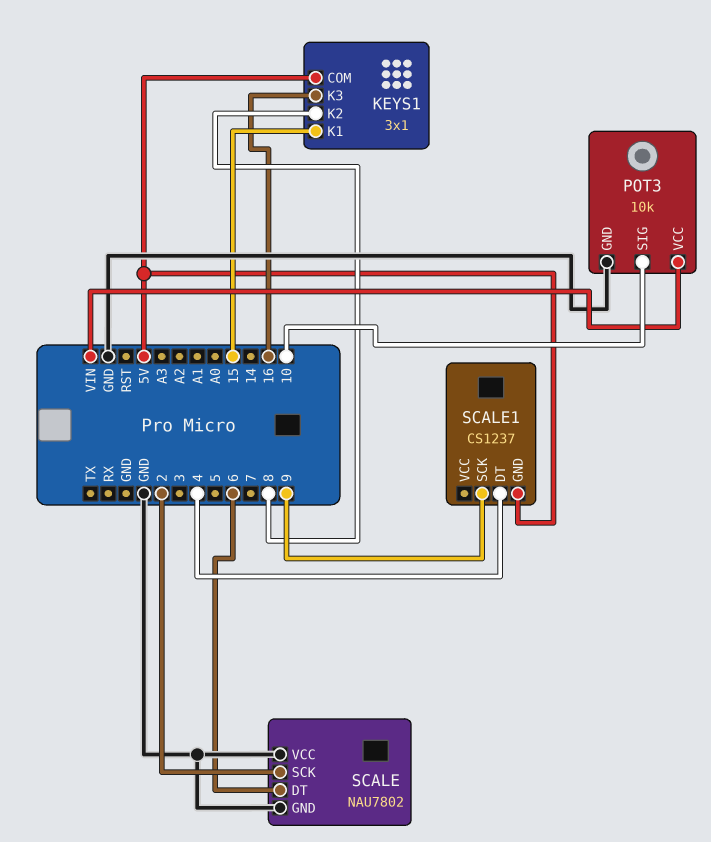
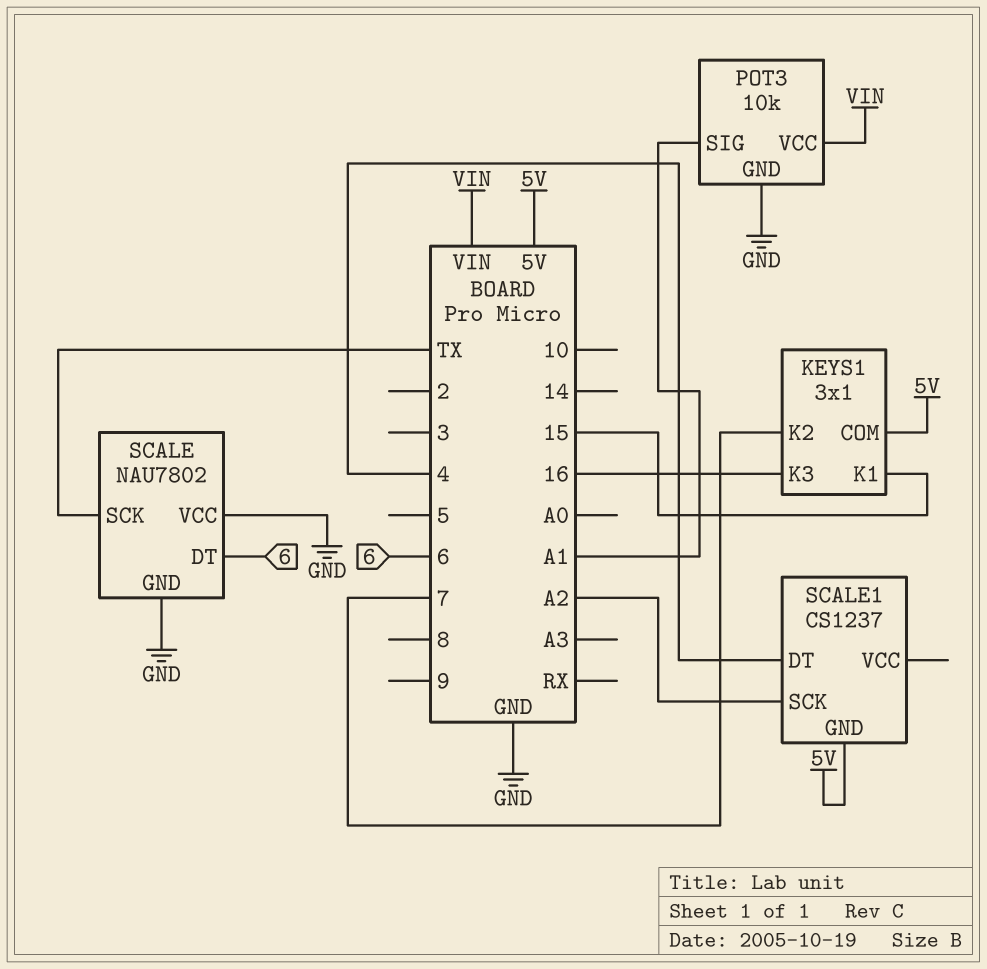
KEYS1 pin K2: 8 -> 7
POT3 pin SIG: 10 -> A1
SCALE pin SCK: 2 -> TX
SCALE1 pin SCK: 9 -> A2

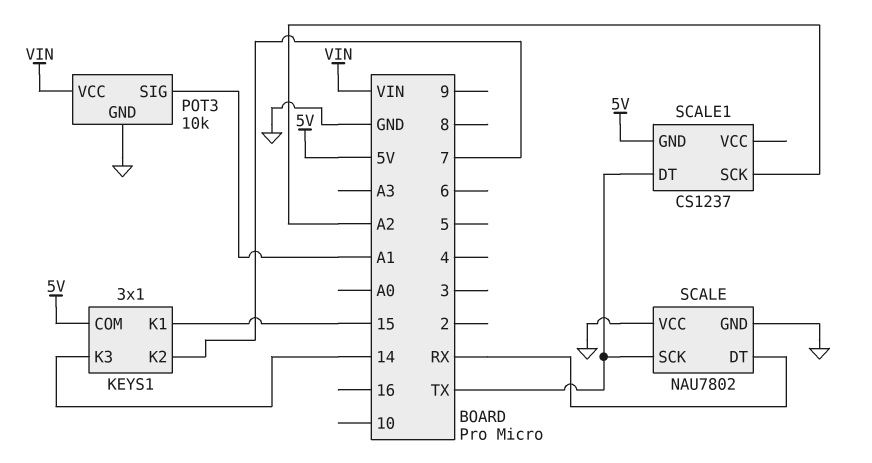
KEYS1 pin K3: 16 -> 14
SCALE pin DT: 6 -> RX
SCALE1 pin DT: 4 -> TX

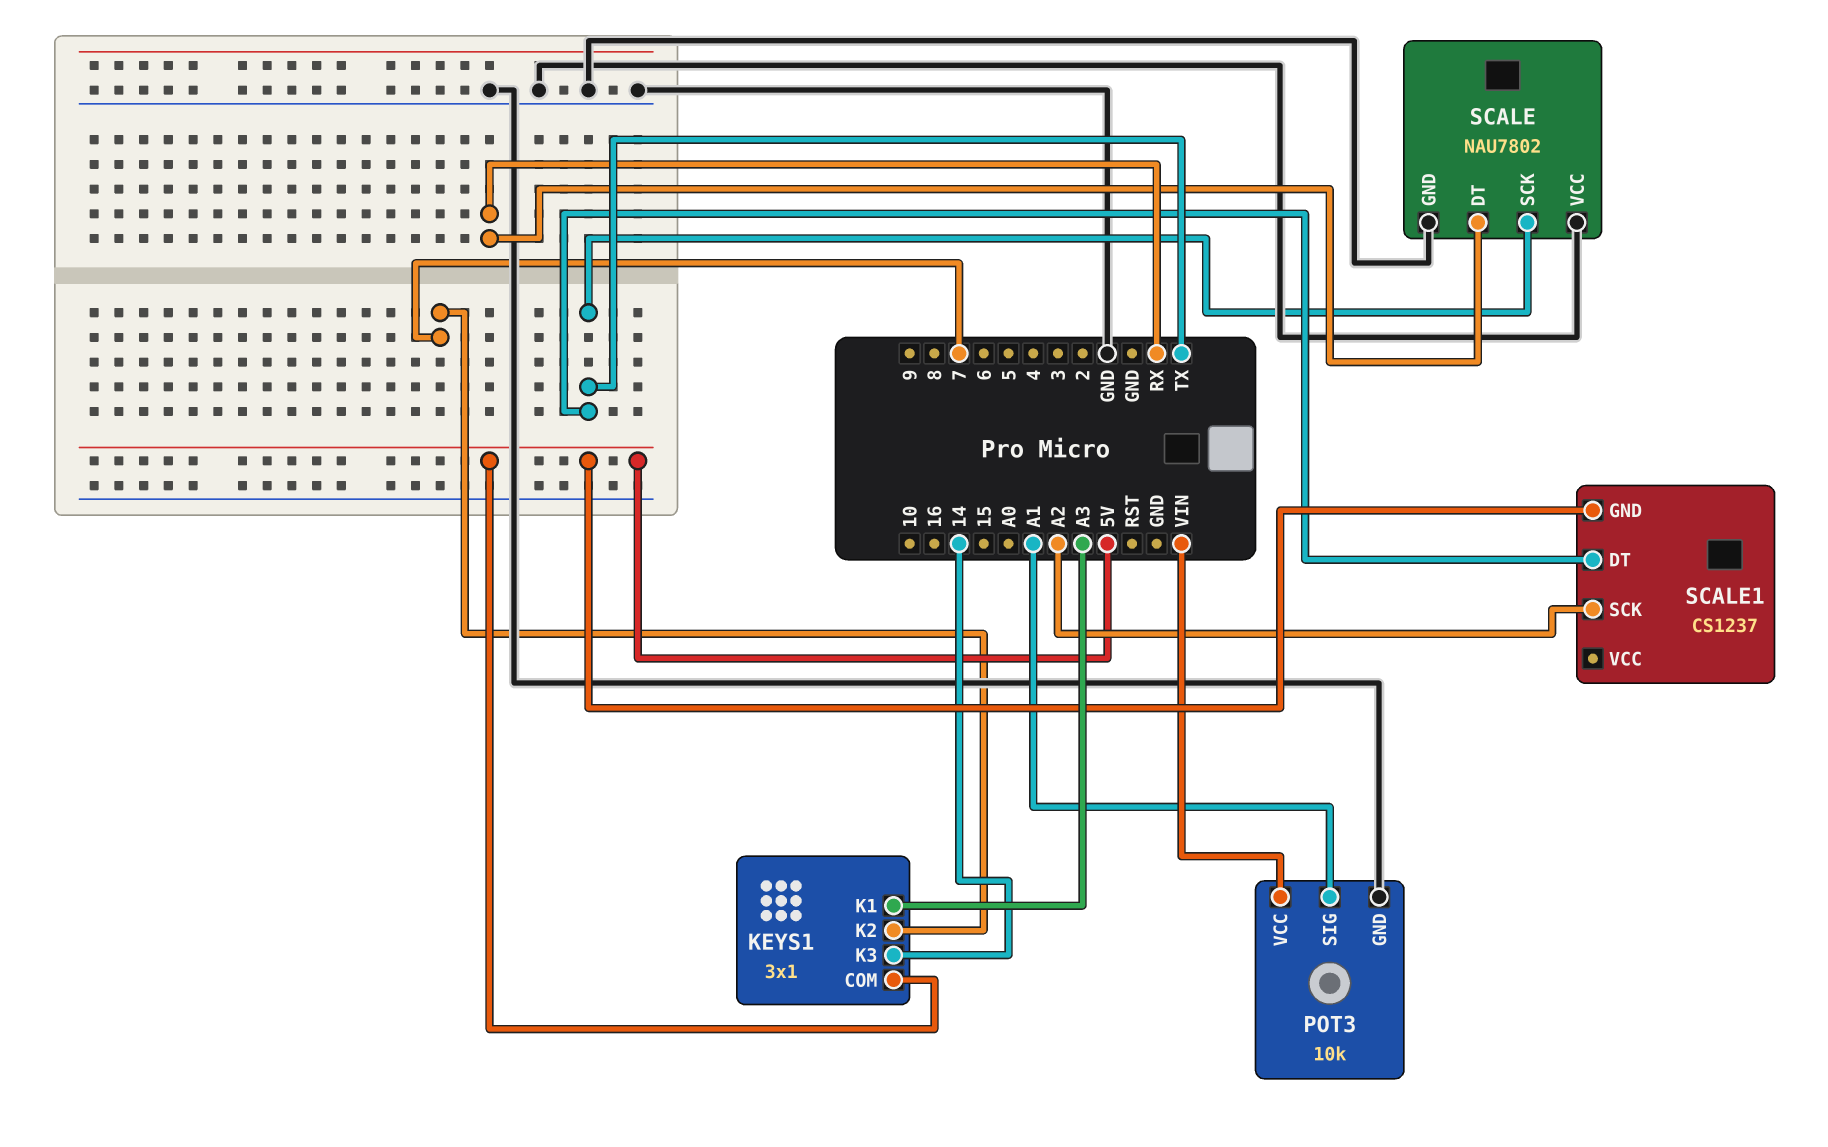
KEYS1 pin K1: 15 -> A3

